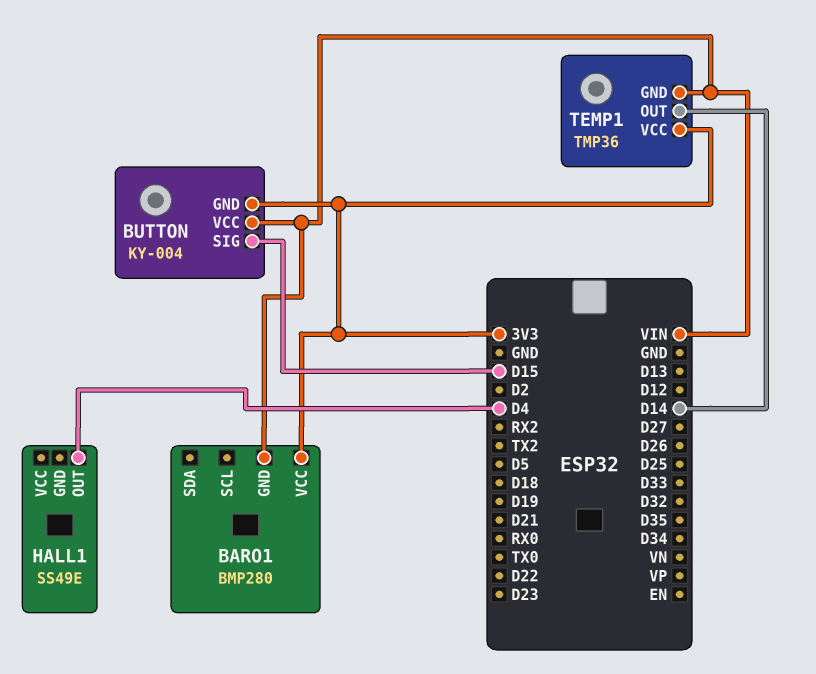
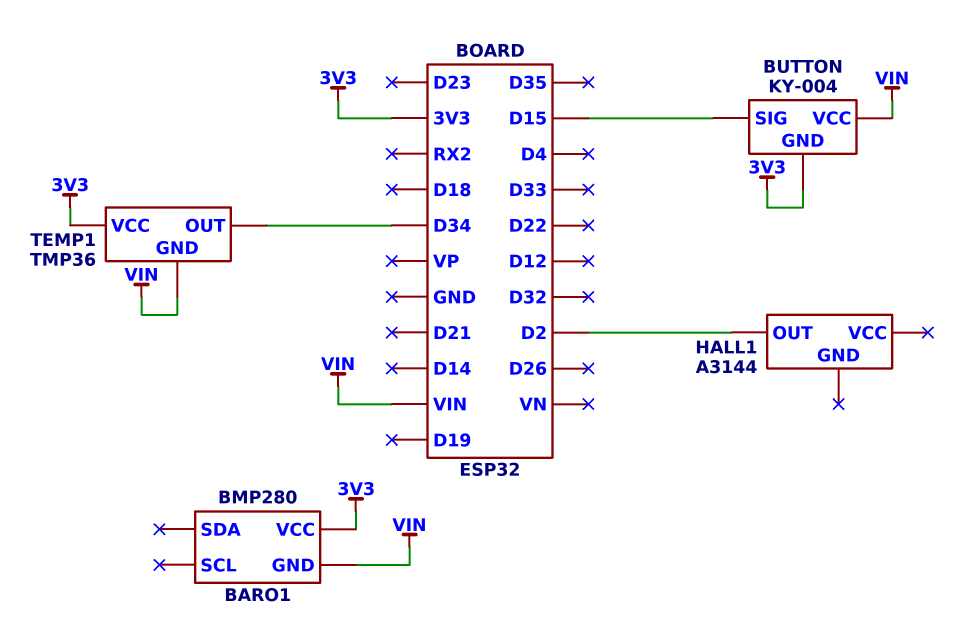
HALL1: SS49E -> A3144
HALL1 pin OUT: D4 -> D2
TEMP1 pin OUT: D14 -> D34

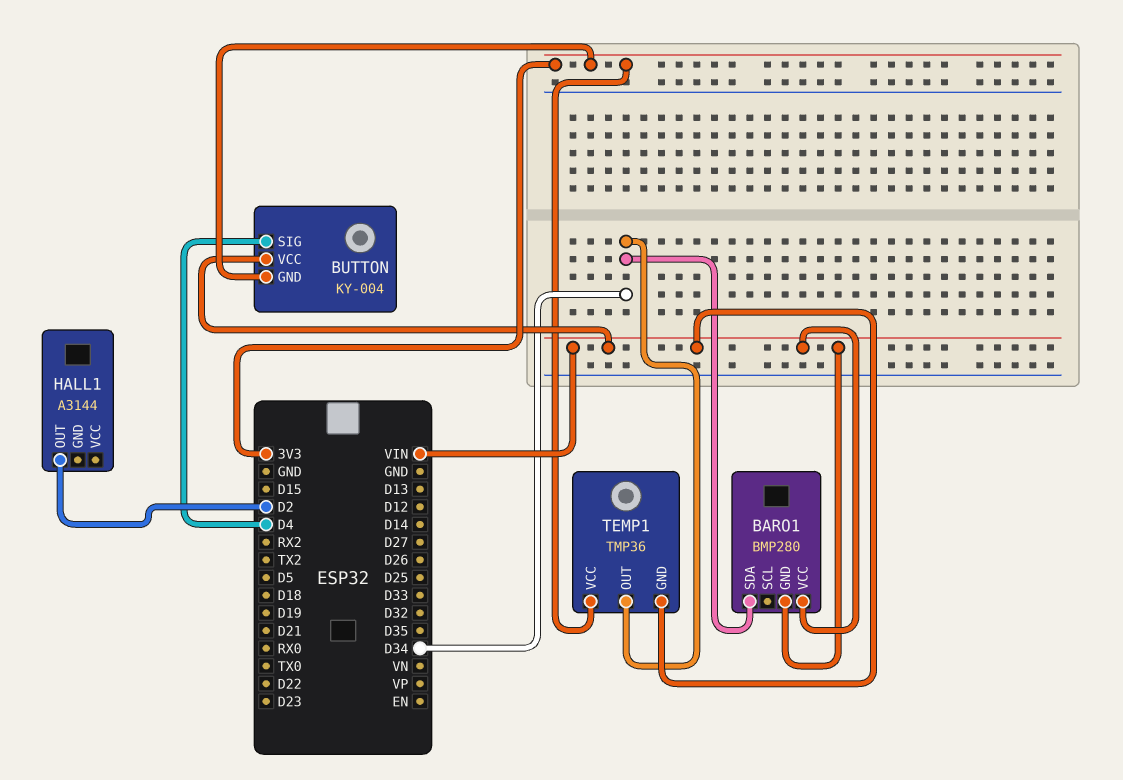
BARO1 pin SDA: none -> D34
BARO1 pin VCC: 3V3 -> VIN
BUTTON pin SIG: D15 -> D4

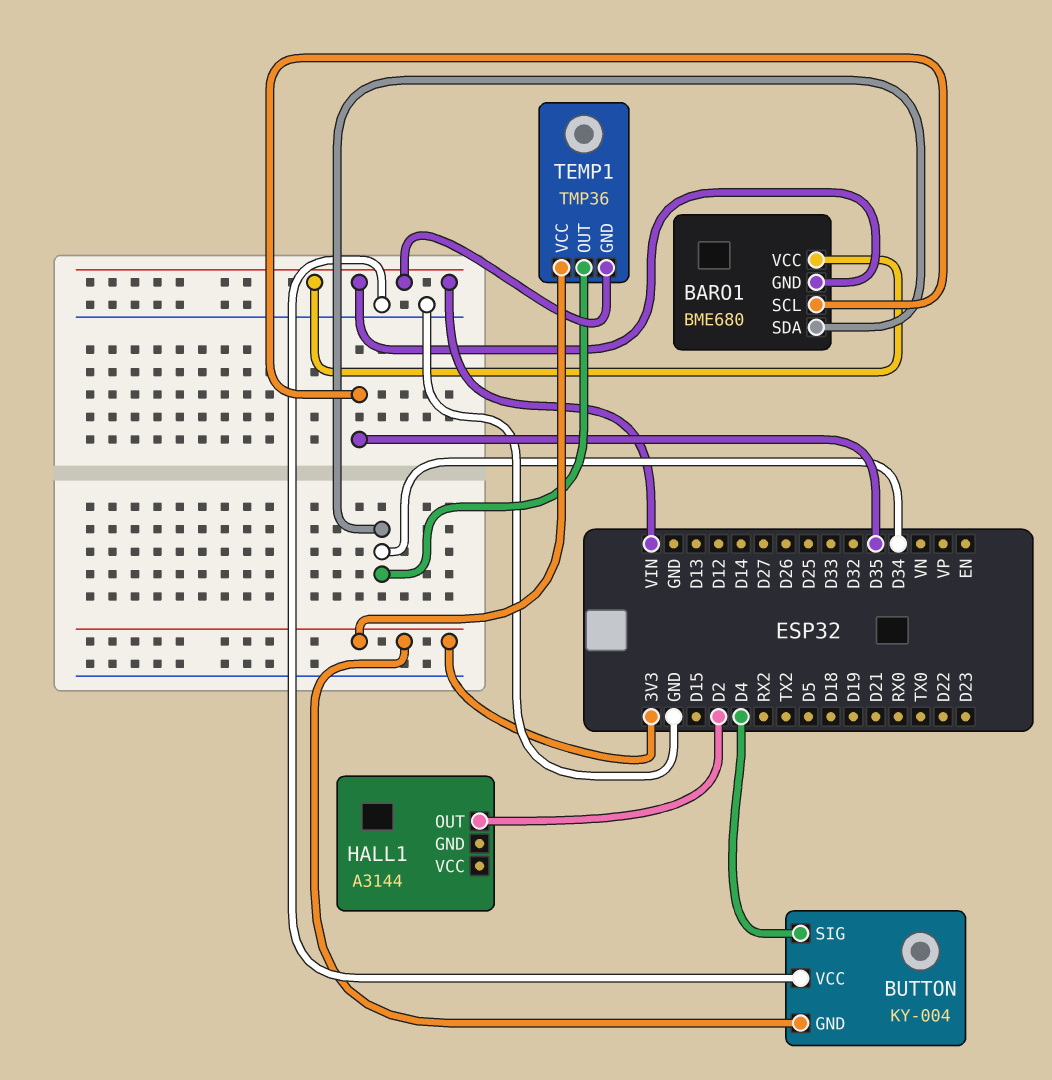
BARO1: BMP280 -> BME680
BARO1 pin SCL: none -> D35
BUTTON pin VCC: VIN -> GND

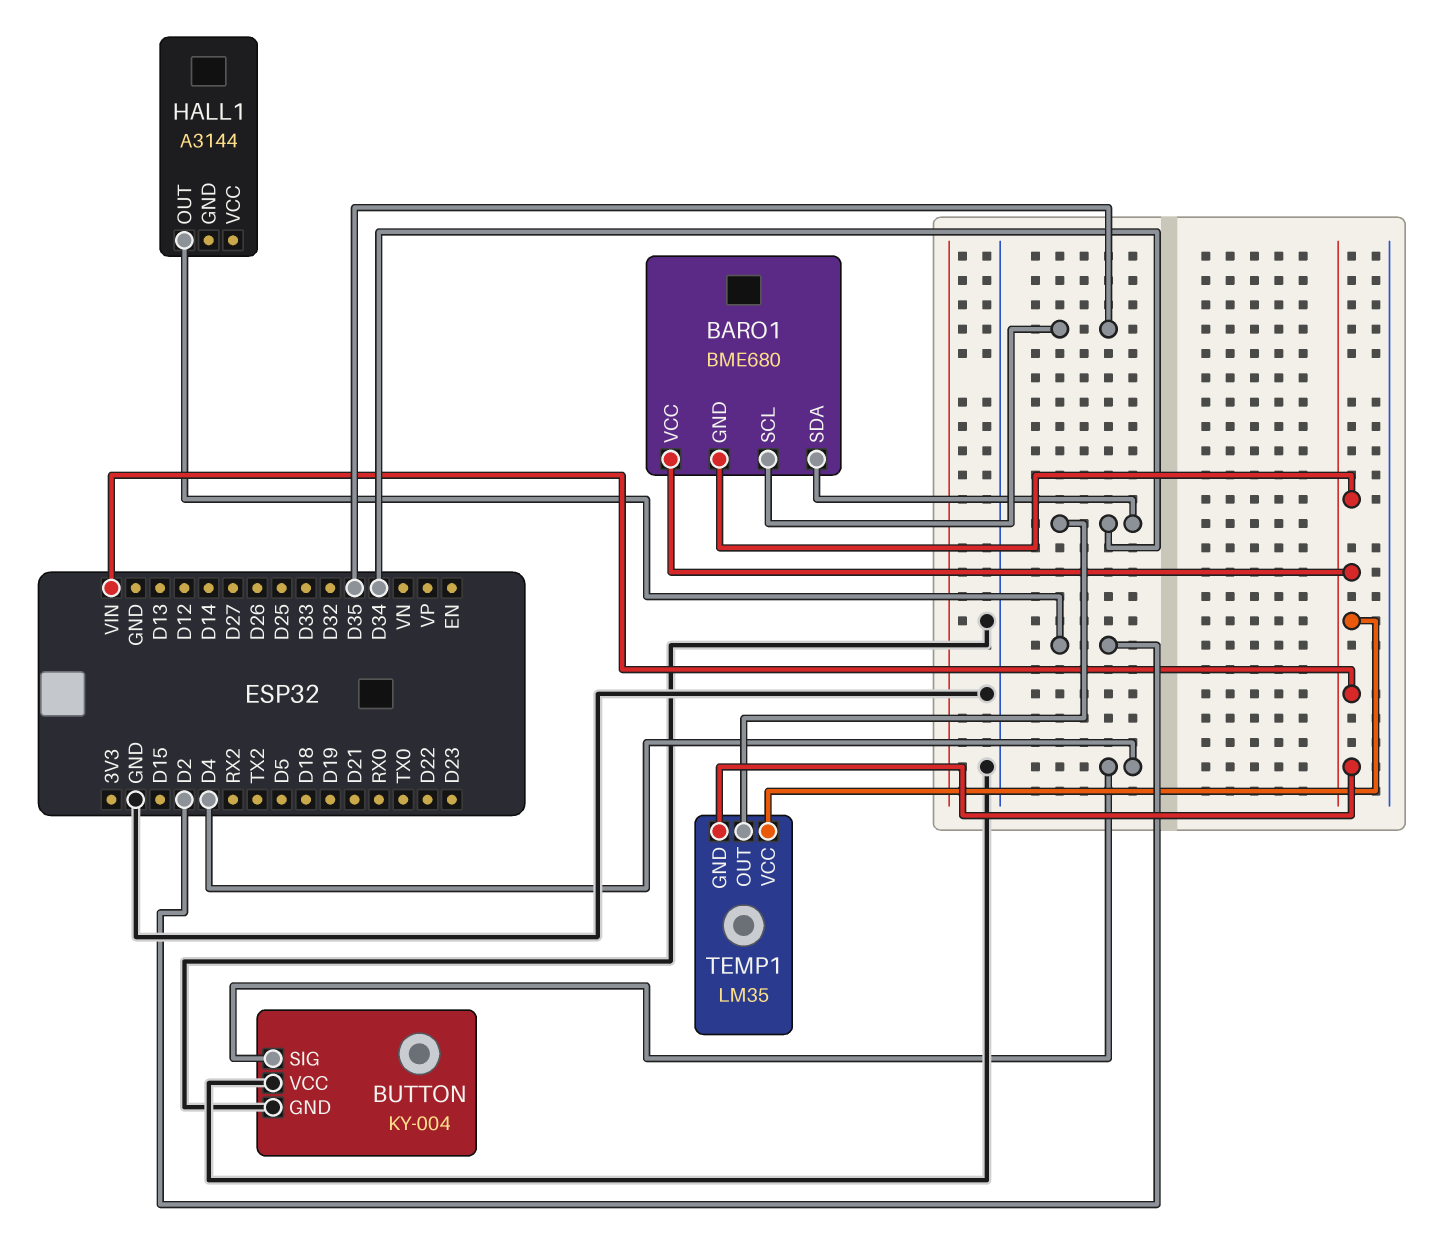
BUTTON pin GND: 3V3 -> GND
TEMP1: TMP36 -> LM35
TEMP1 pin VCC: 3V3 -> VIN

